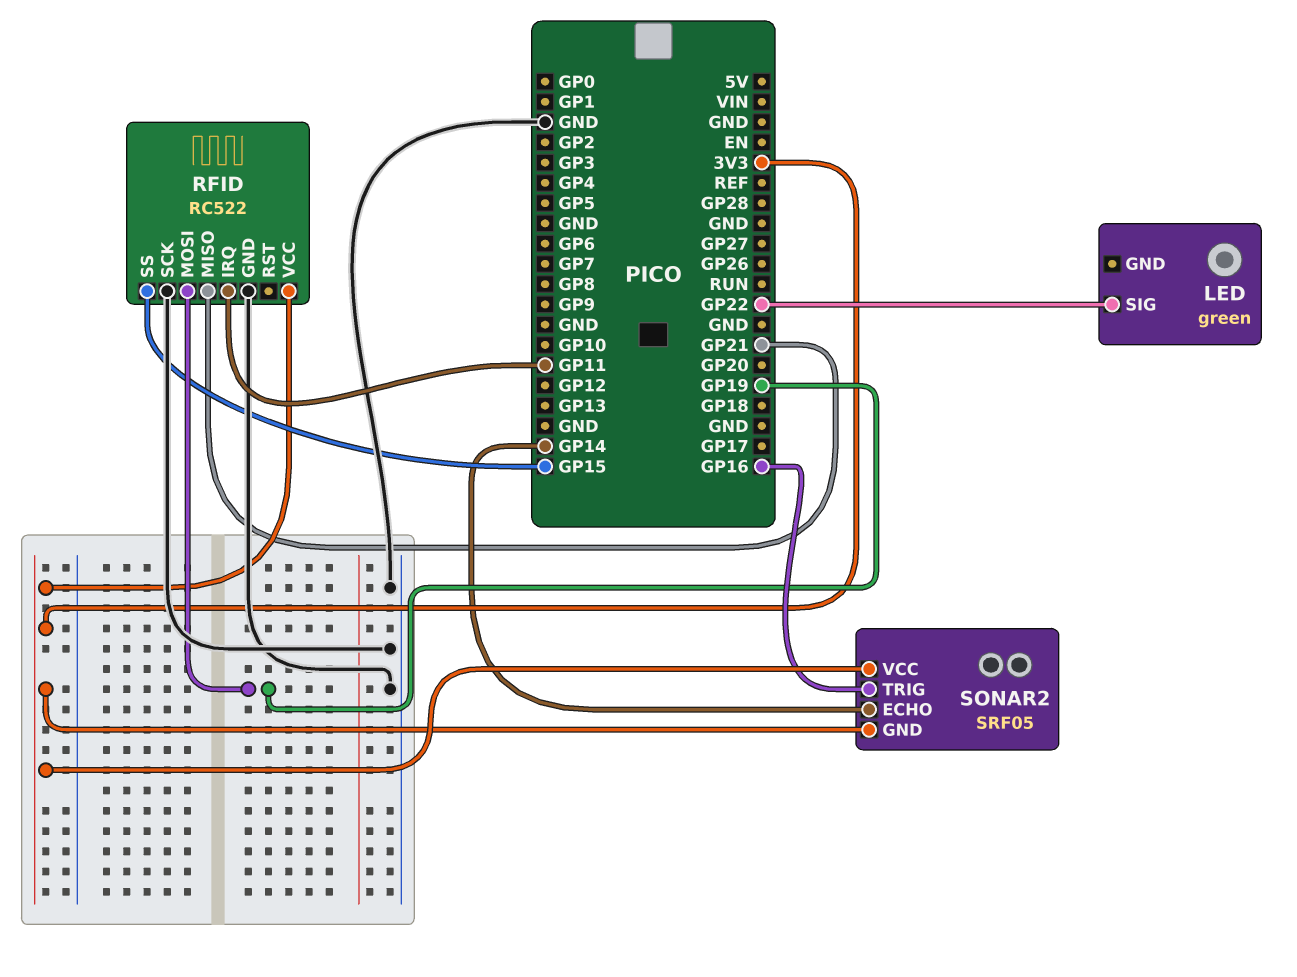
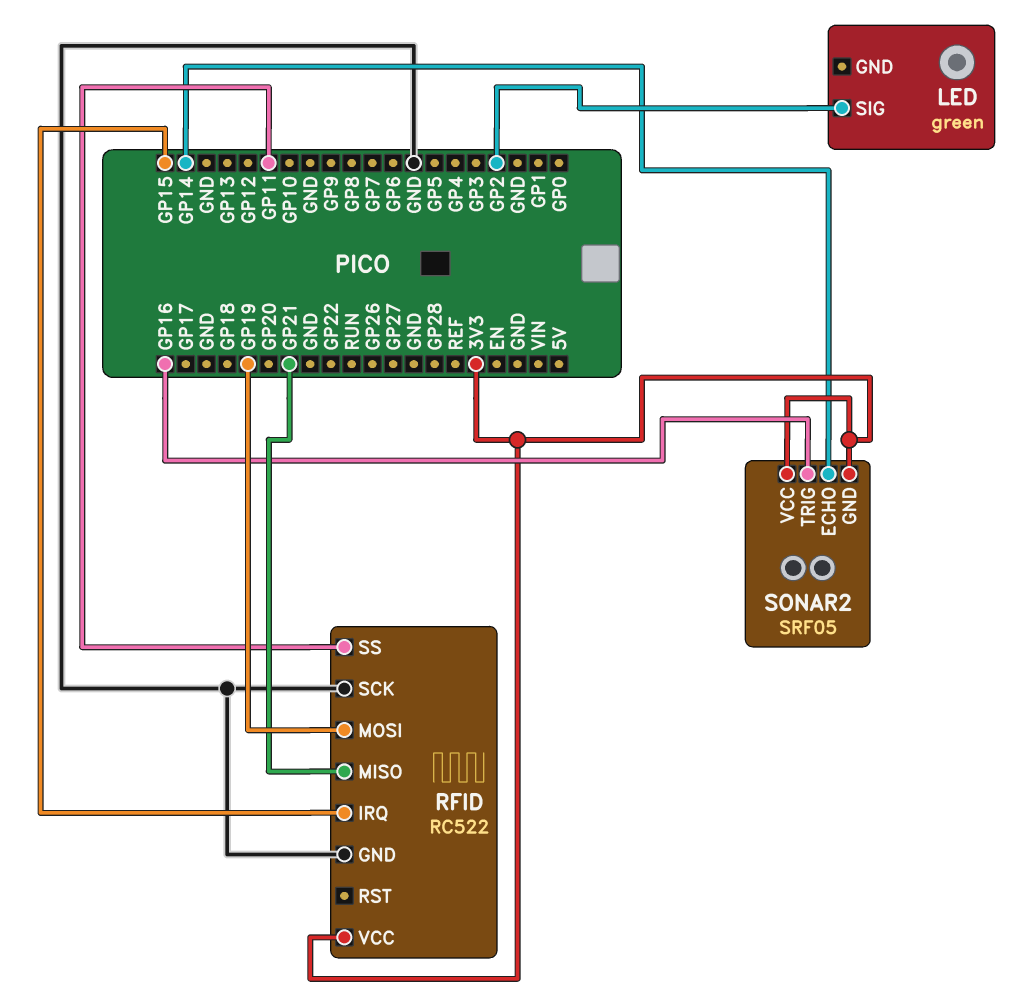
LED pin SIG: GP22 -> GP2
RFID pin IRQ: GP11 -> GP15
RFID pin SS: GP15 -> GP11

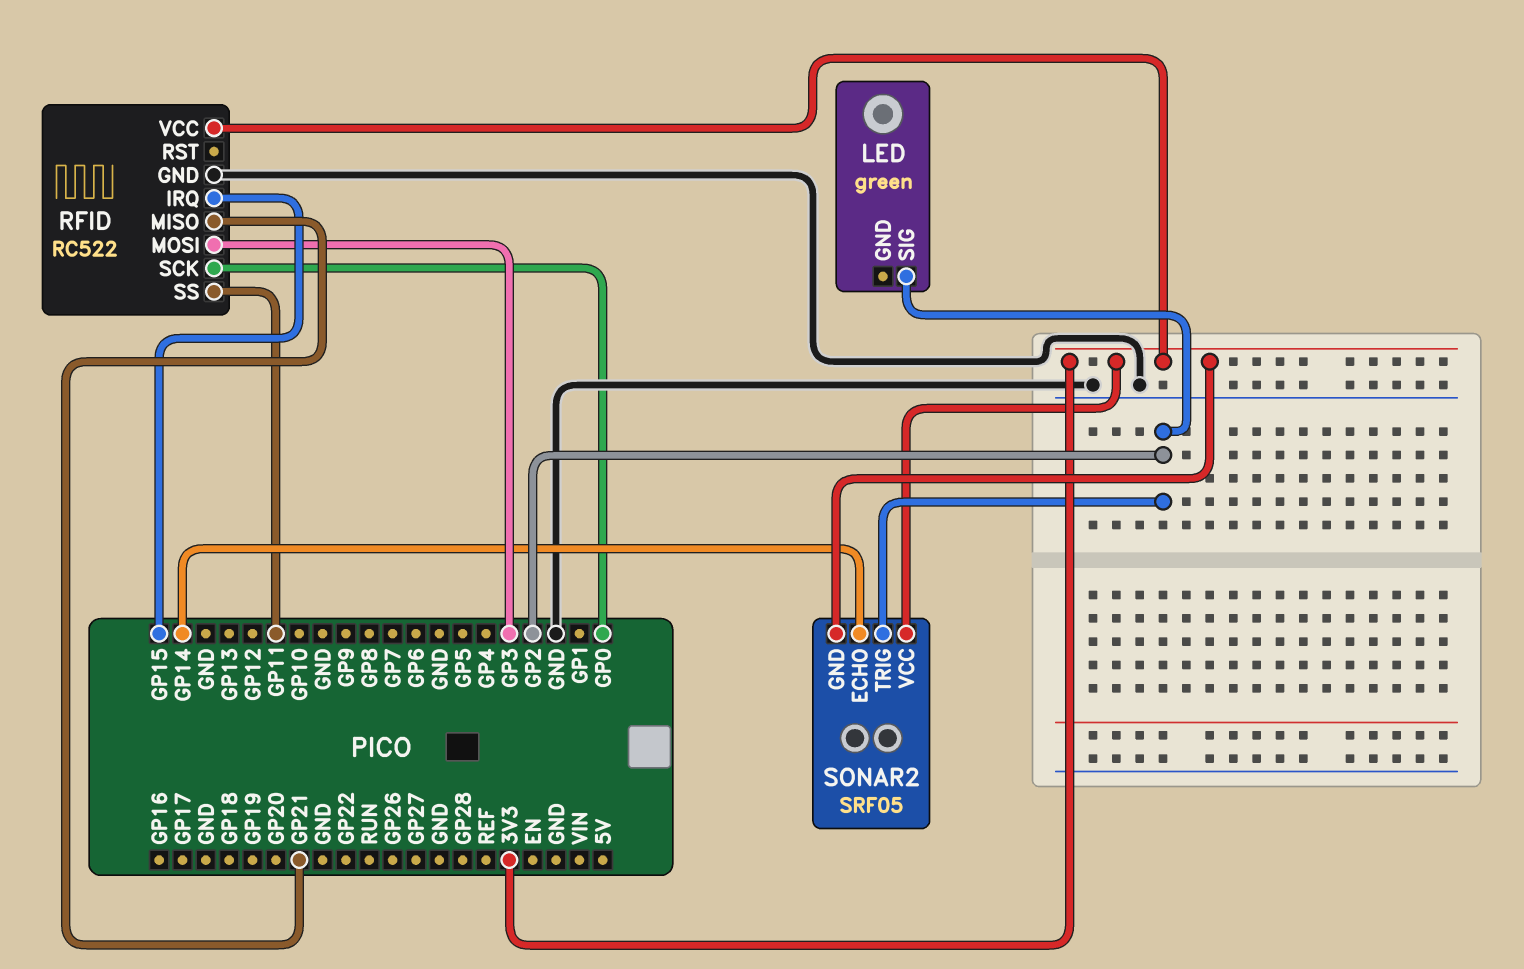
RFID pin MOSI: GP19 -> GP3
RFID pin SCK: GND -> GP0
SONAR2 pin TRIG: GP16 -> GP2

